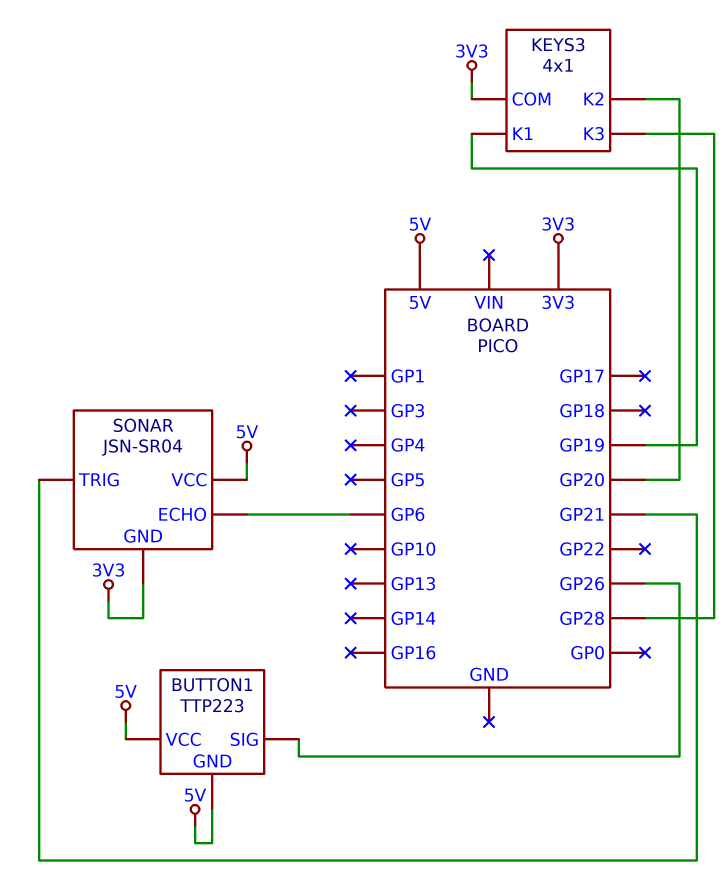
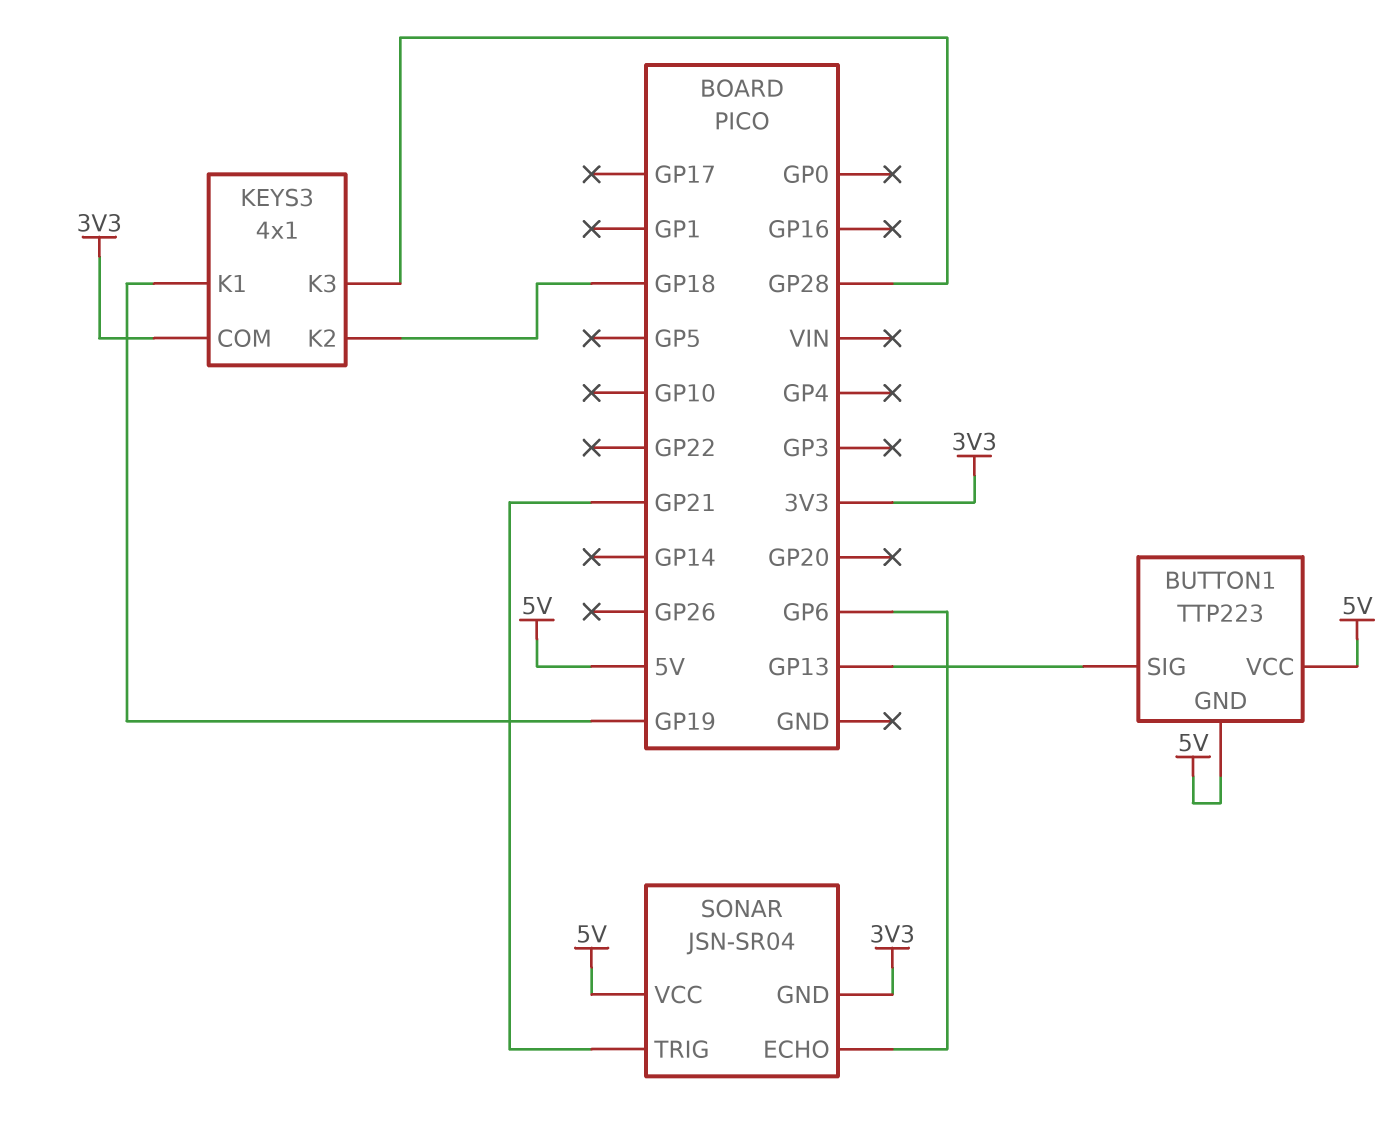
BUTTON1 pin SIG: GP26 -> GP13
KEYS3 pin K2: GP20 -> GP18

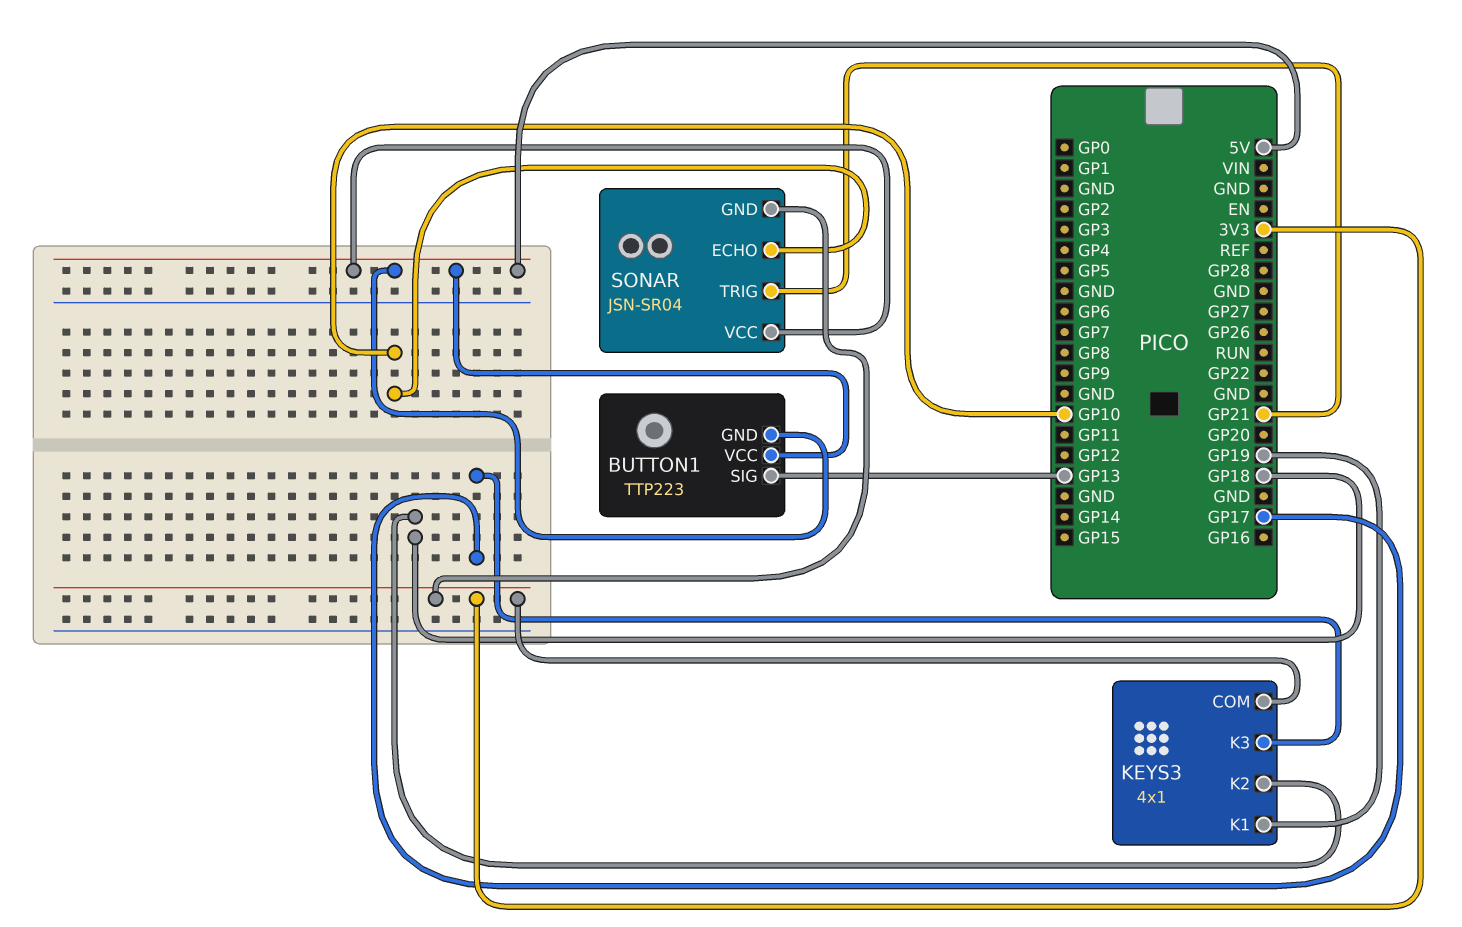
KEYS3 pin K3: GP28 -> GP17
SONAR pin ECHO: GP6 -> GP10

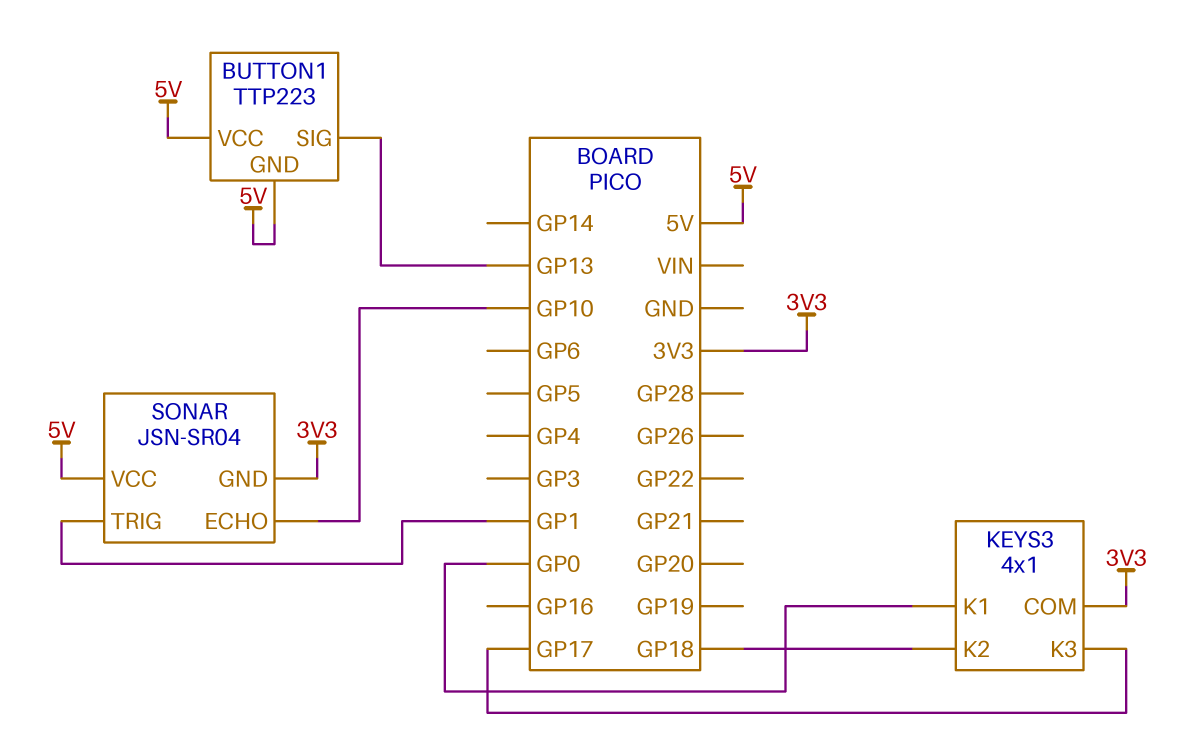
KEYS3 pin K1: GP19 -> GP0
SONAR pin TRIG: GP21 -> GP1

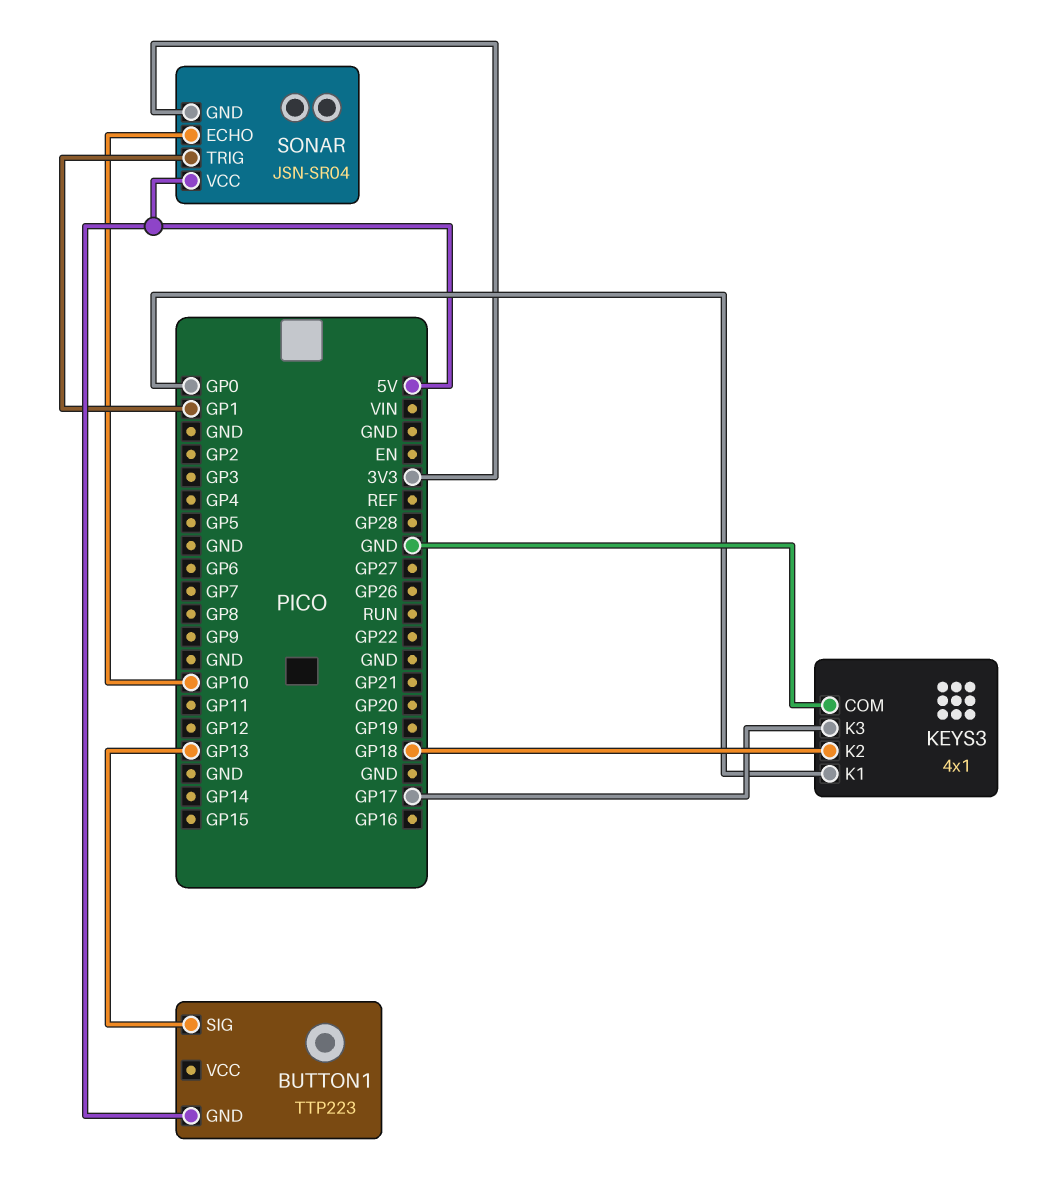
BUTTON1 pin VCC: 5V -> none
KEYS3 pin COM: 3V3 -> GND

